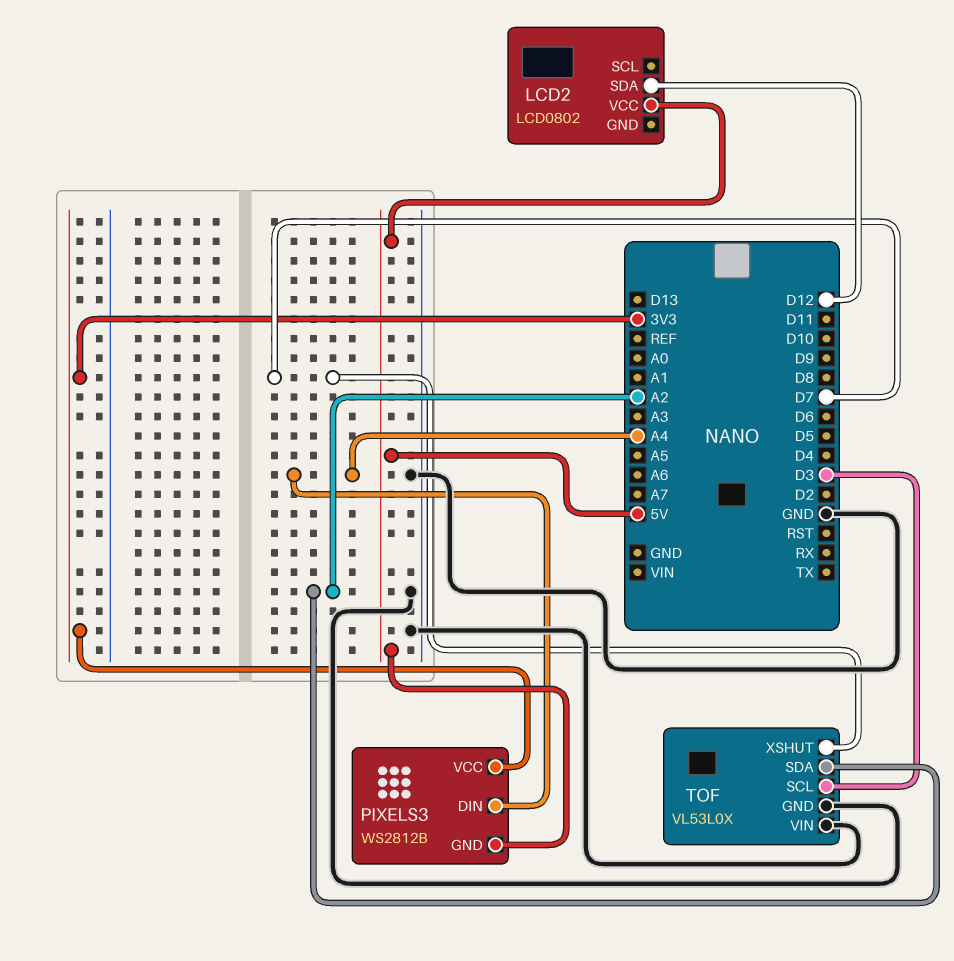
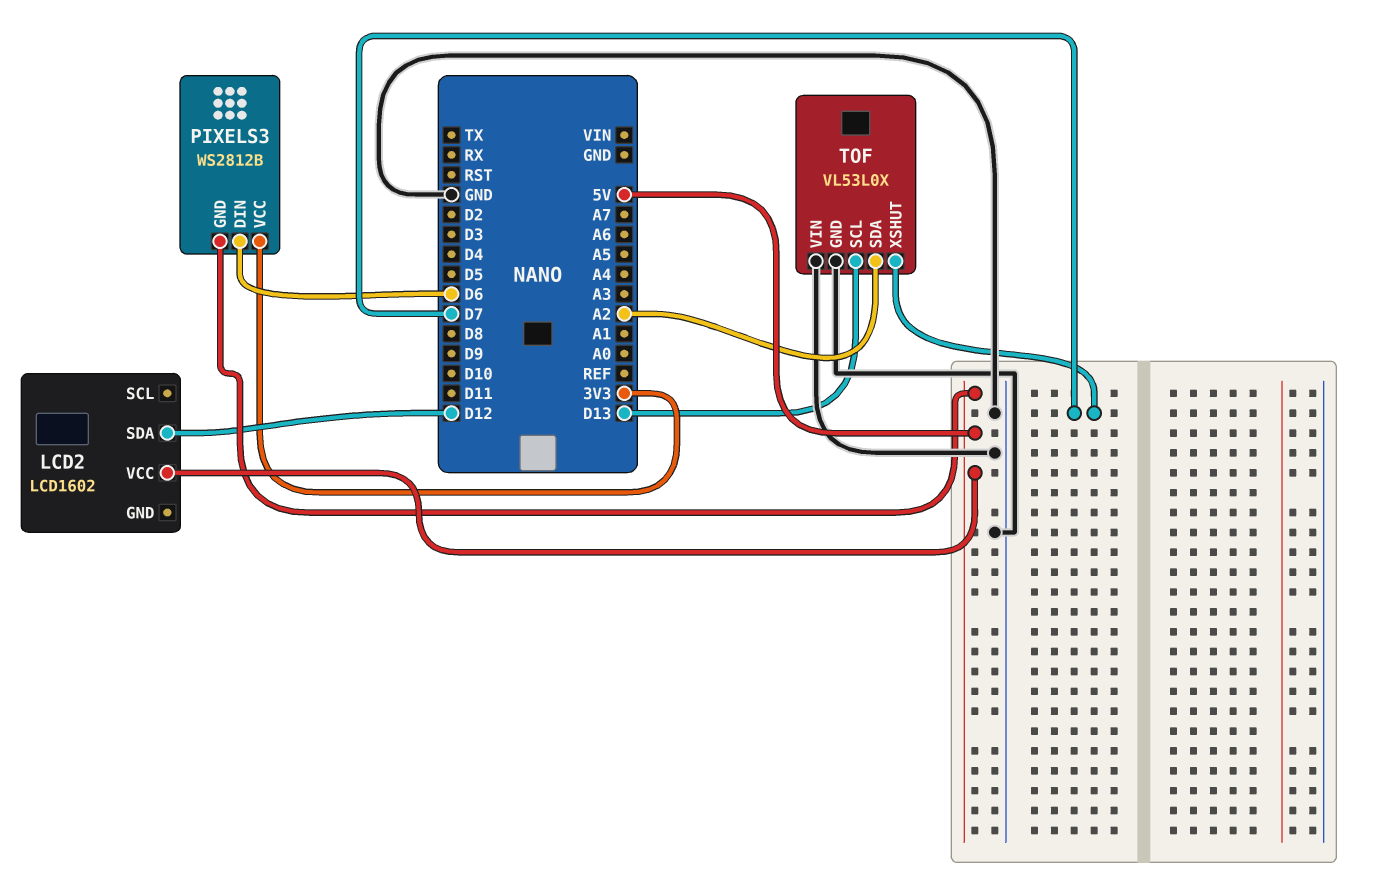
LCD2: LCD0802 -> LCD1602
PIXELS3 pin DIN: A4 -> D6
TOF pin SCL: D3 -> D13

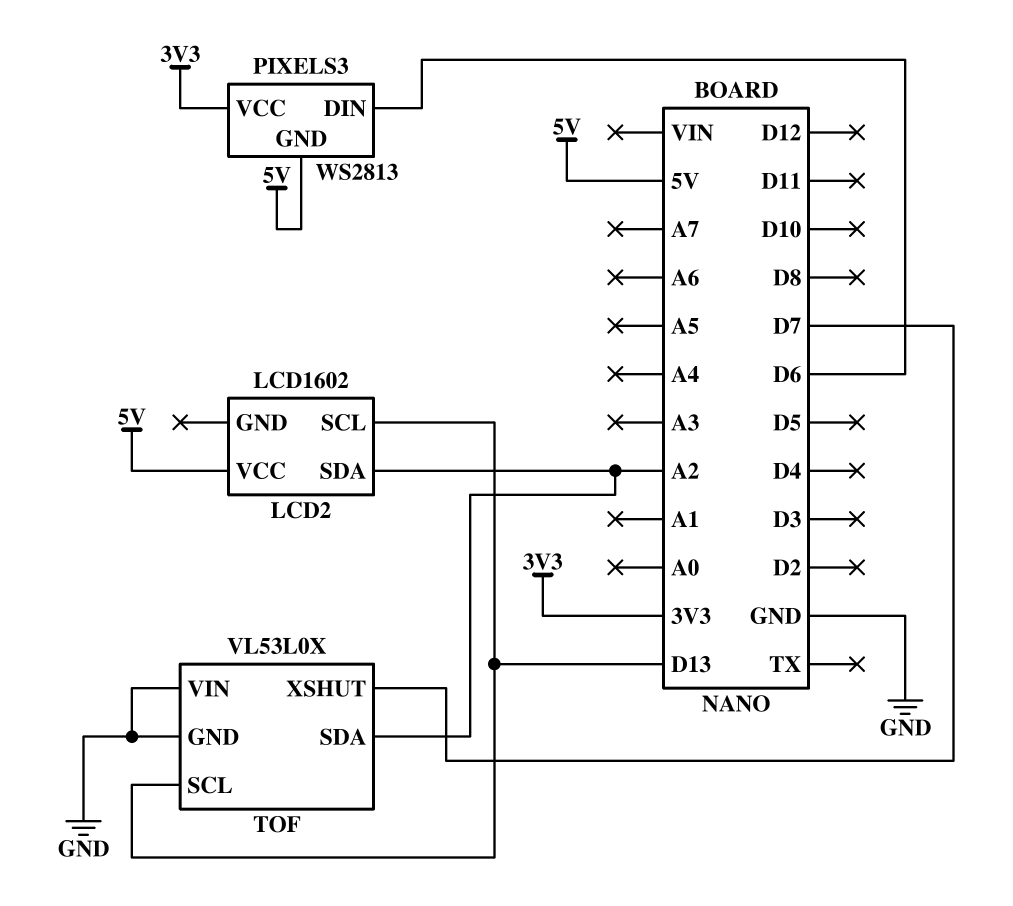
LCD2 pin SCL: none -> D13
LCD2 pin SDA: D12 -> A2
PIXELS3: WS2812B -> WS2813

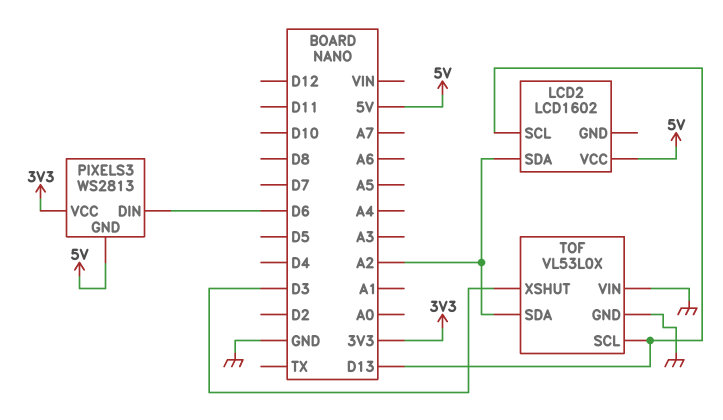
TOF pin XSHUT: D7 -> D3

